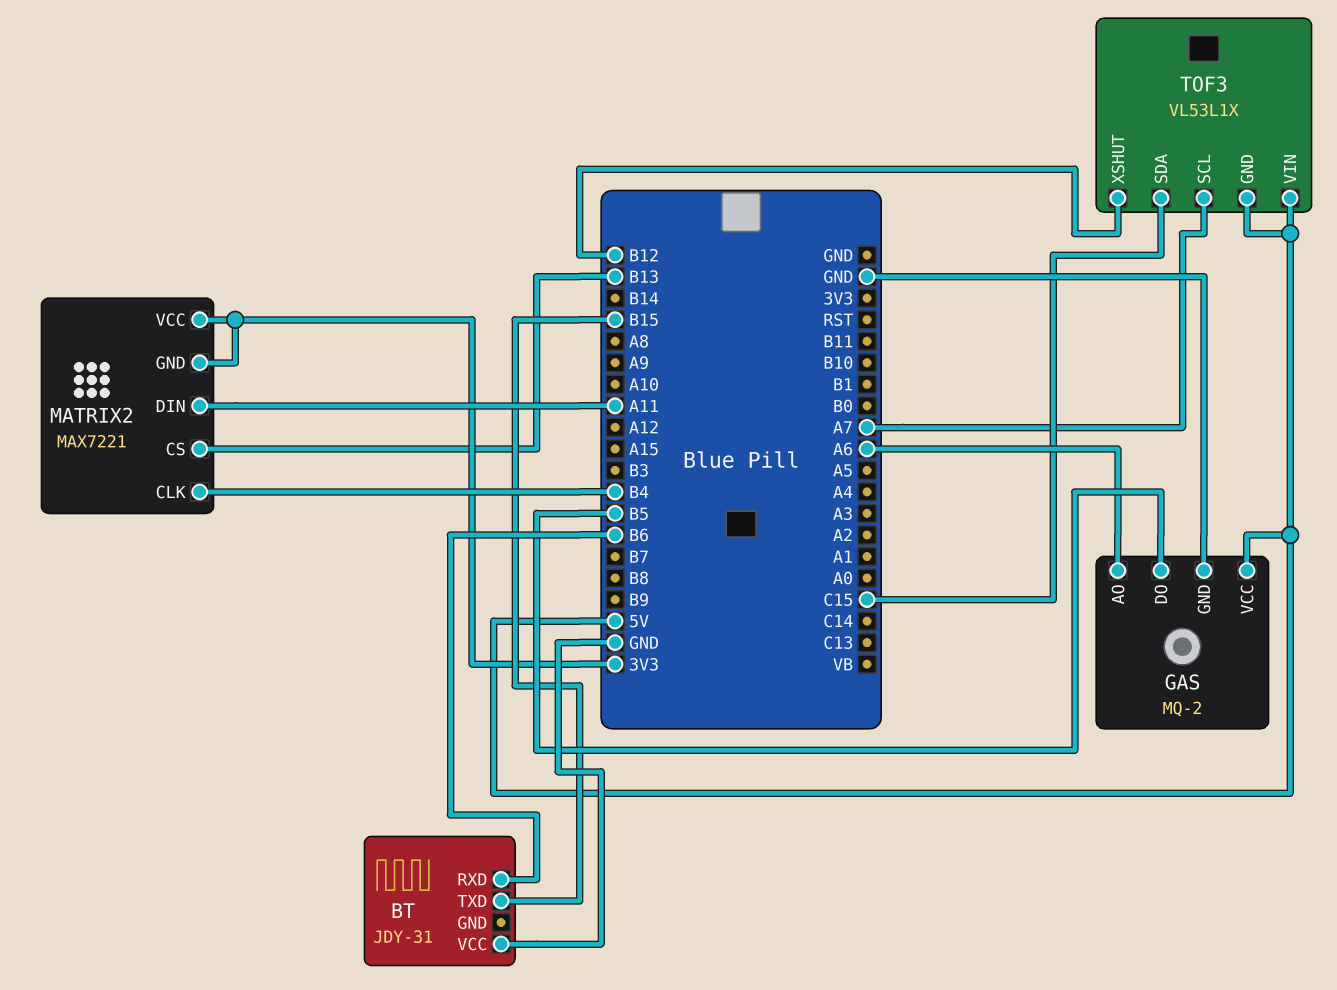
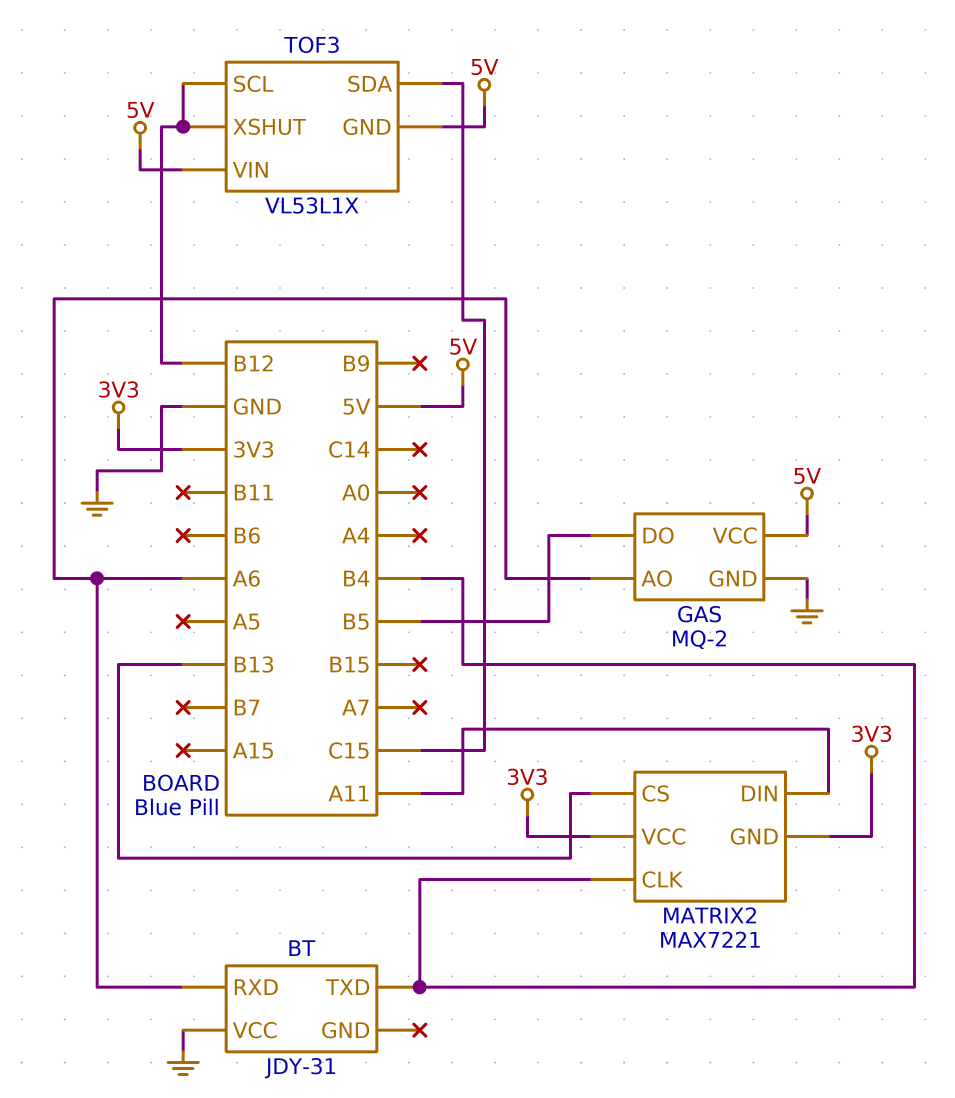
BT pin RXD: B6 -> A6
BT pin TXD: B15 -> B4
TOF3 pin SCL: A7 -> B12

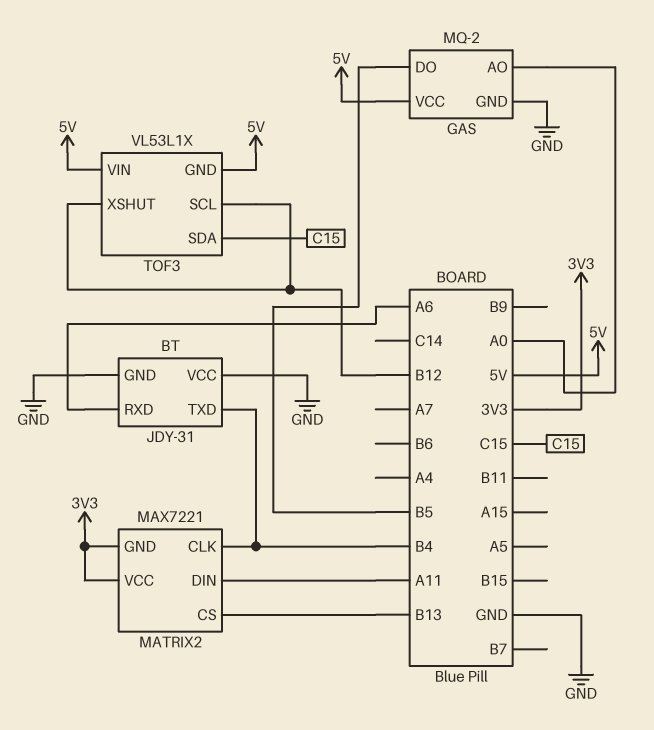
BT pin GND: none -> GND
GAS pin AO: A6 -> A0

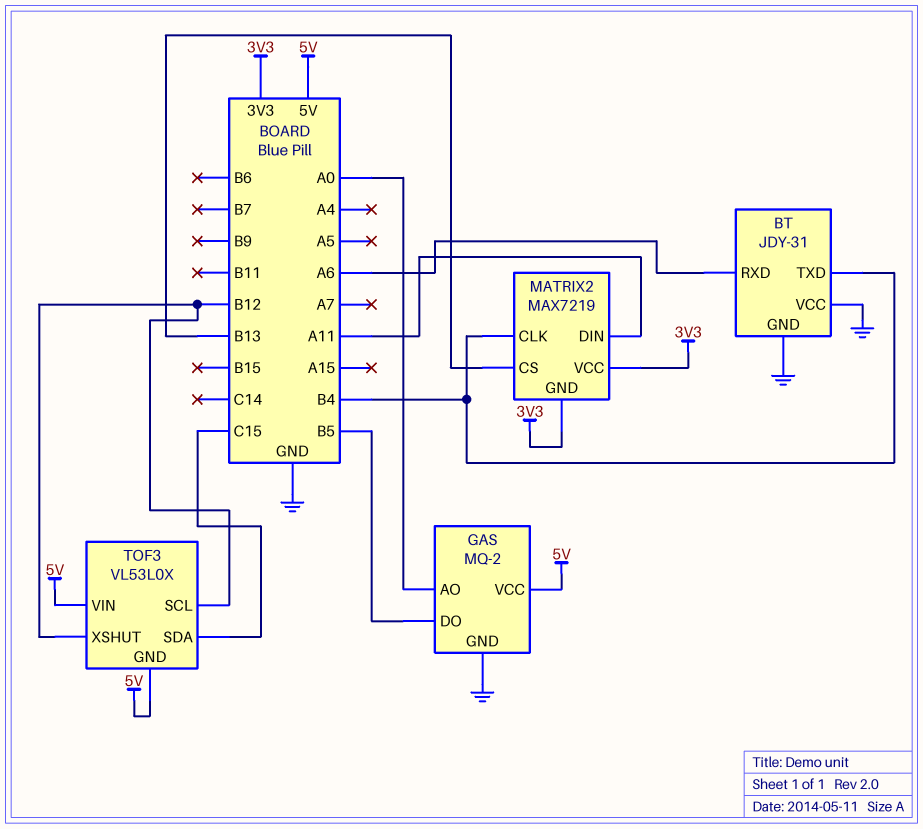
MATRIX2: MAX7221 -> MAX7219
TOF3: VL53L1X -> VL53L0X

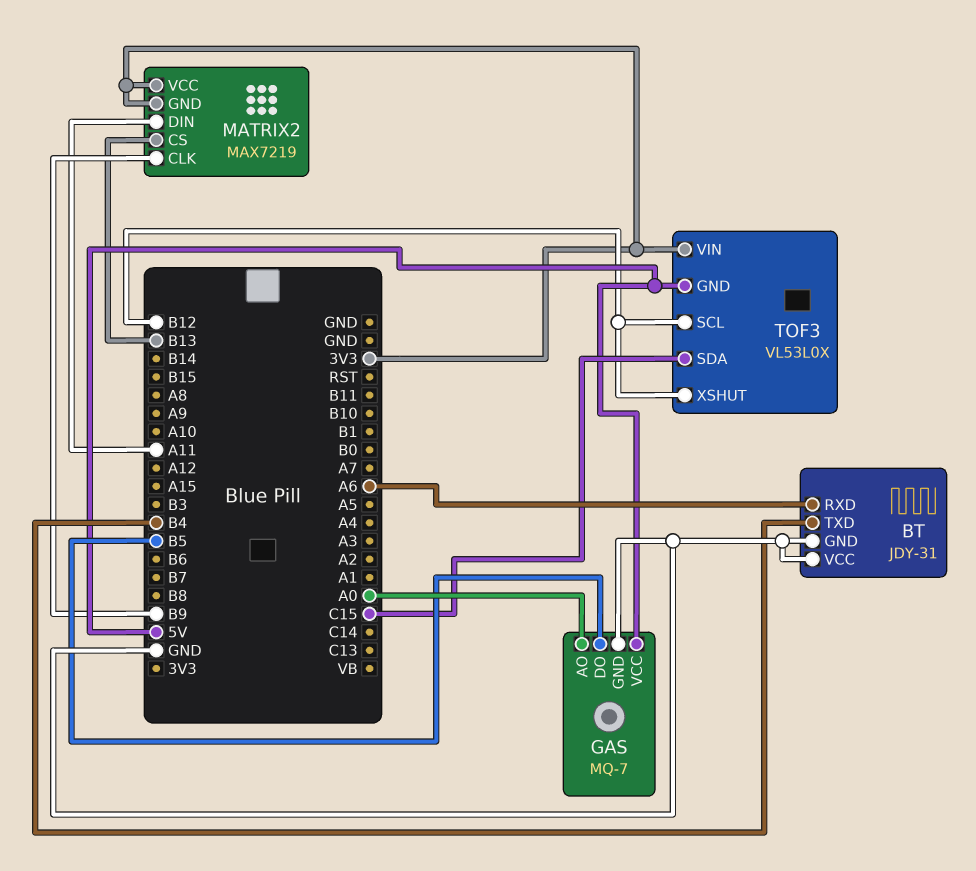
GAS: MQ-2 -> MQ-7
MATRIX2 pin CLK: B4 -> B9
TOF3 pin VIN: 5V -> 3V3

